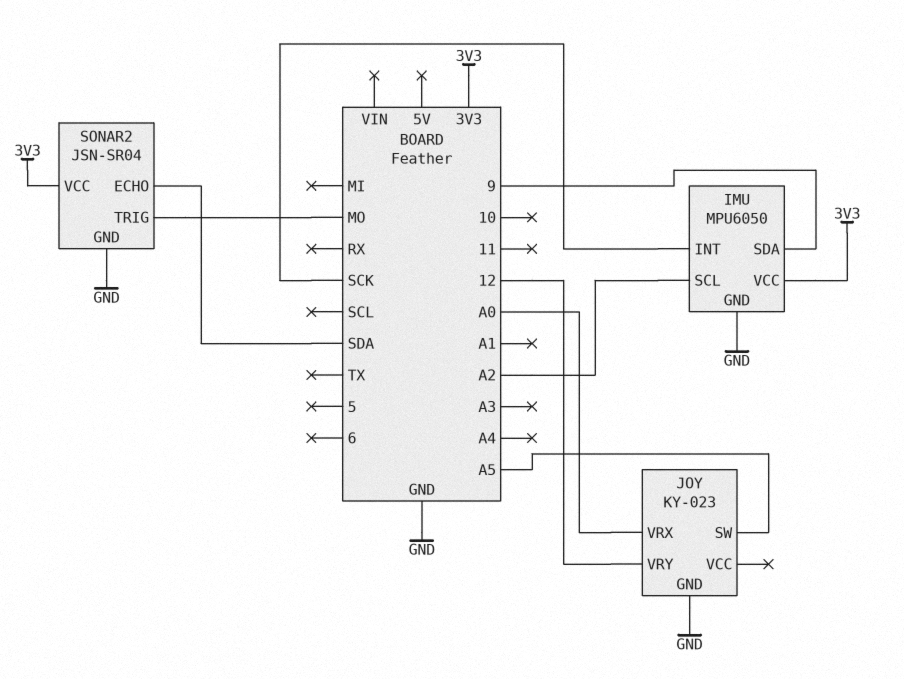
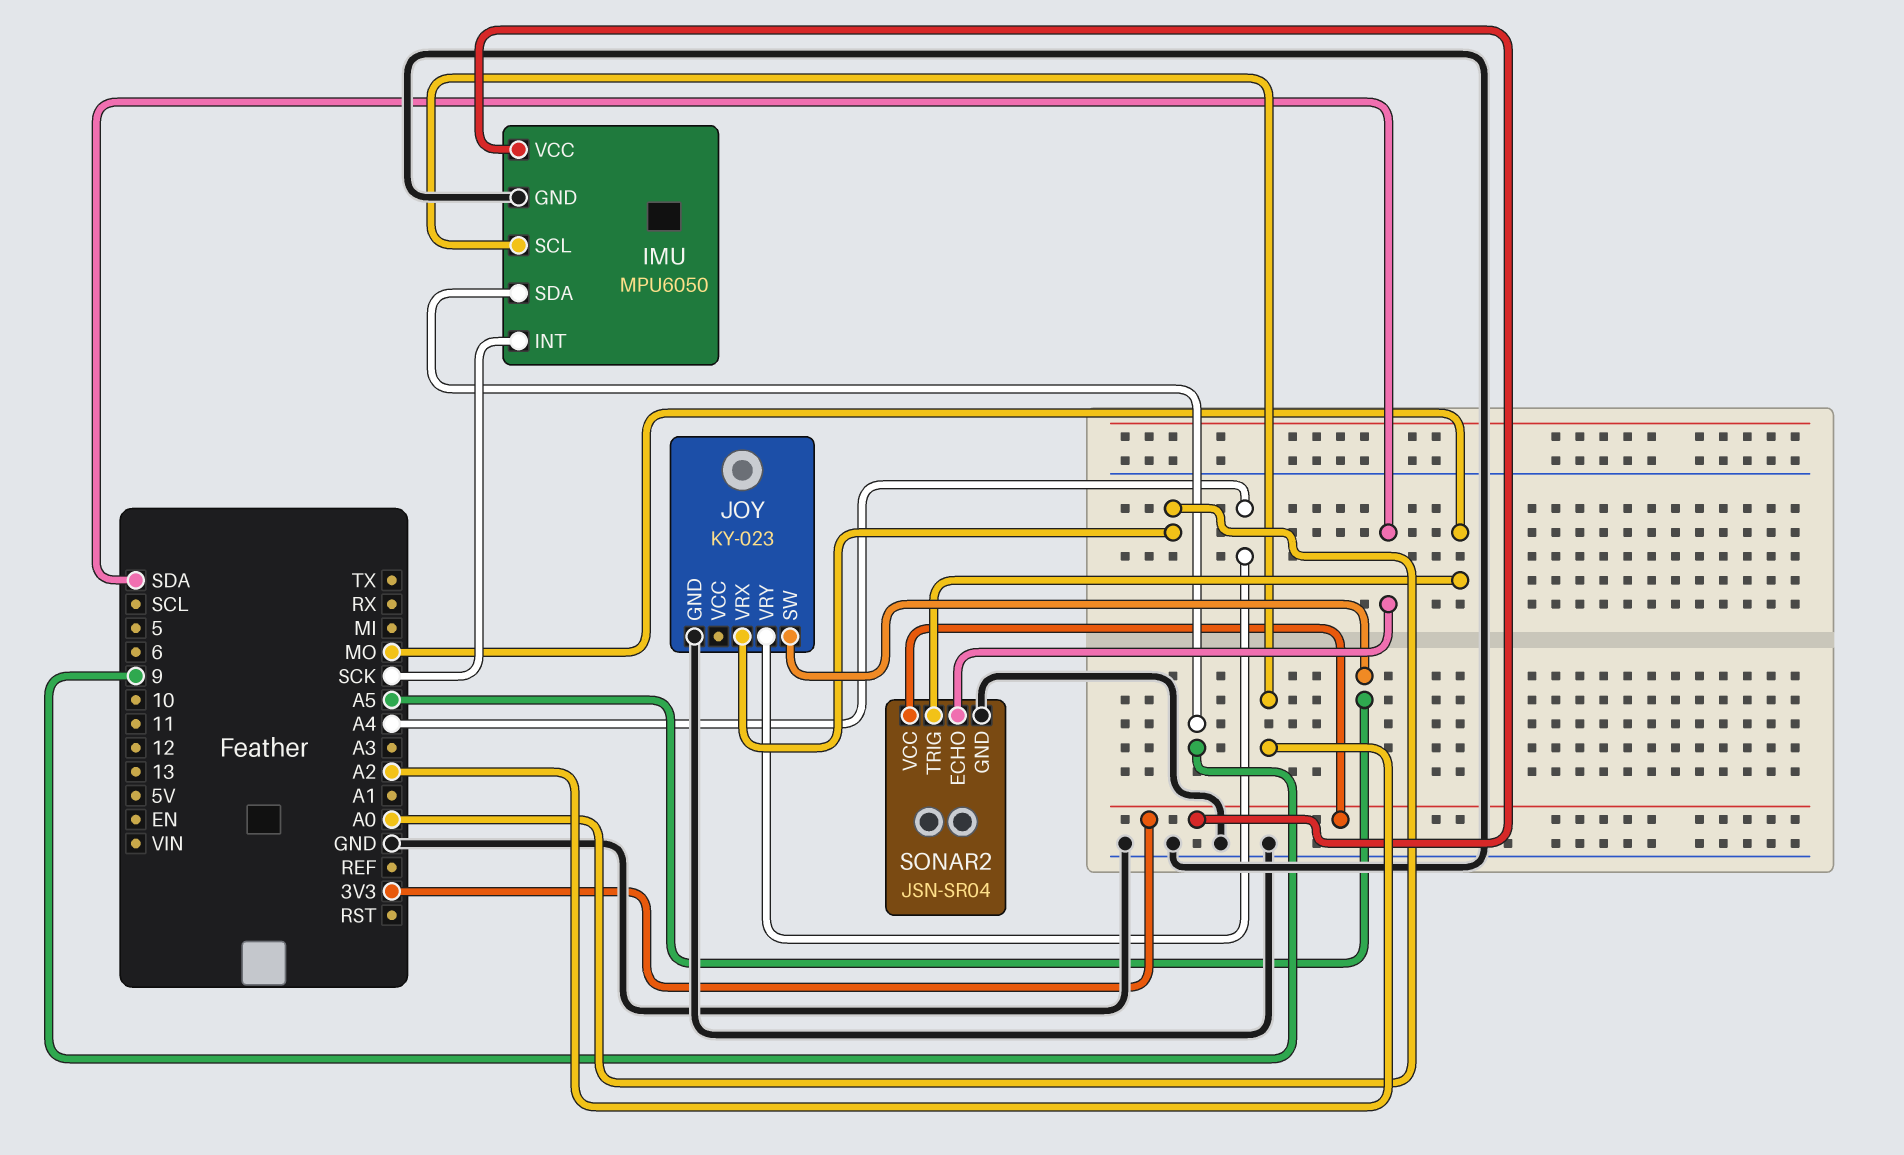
JOY pin VRY: 12 -> A4

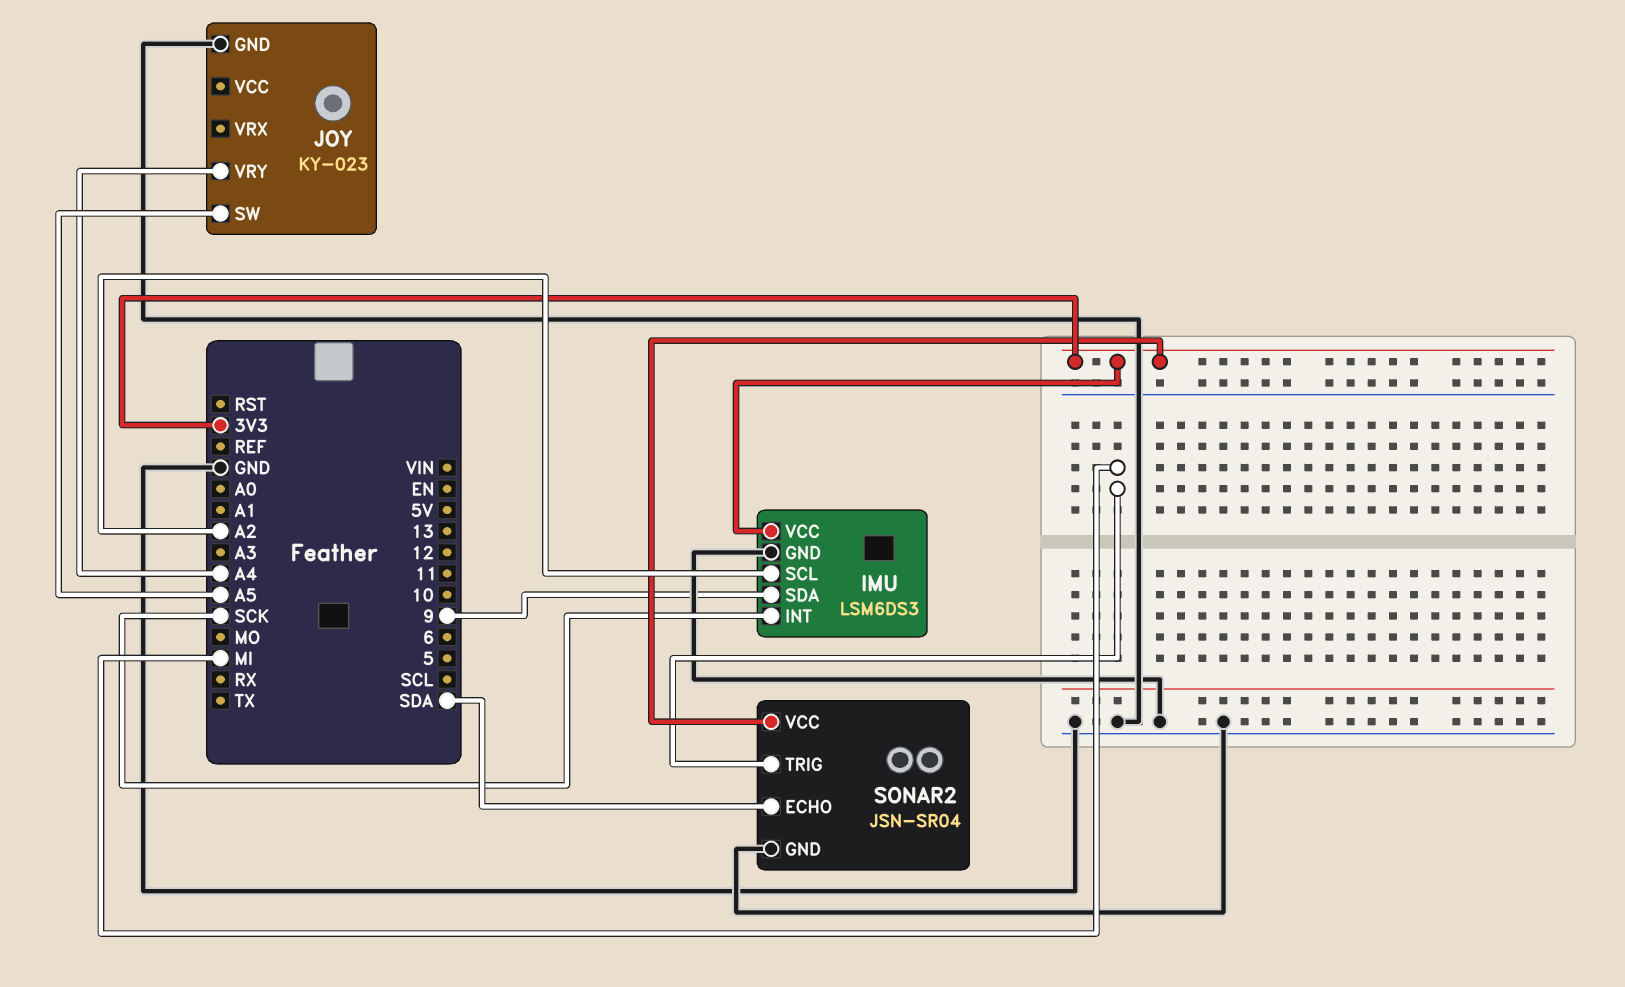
IMU: MPU6050 -> LSM6DS3
JOY pin VRX: A0 -> none
SONAR2 pin TRIG: MO -> MI

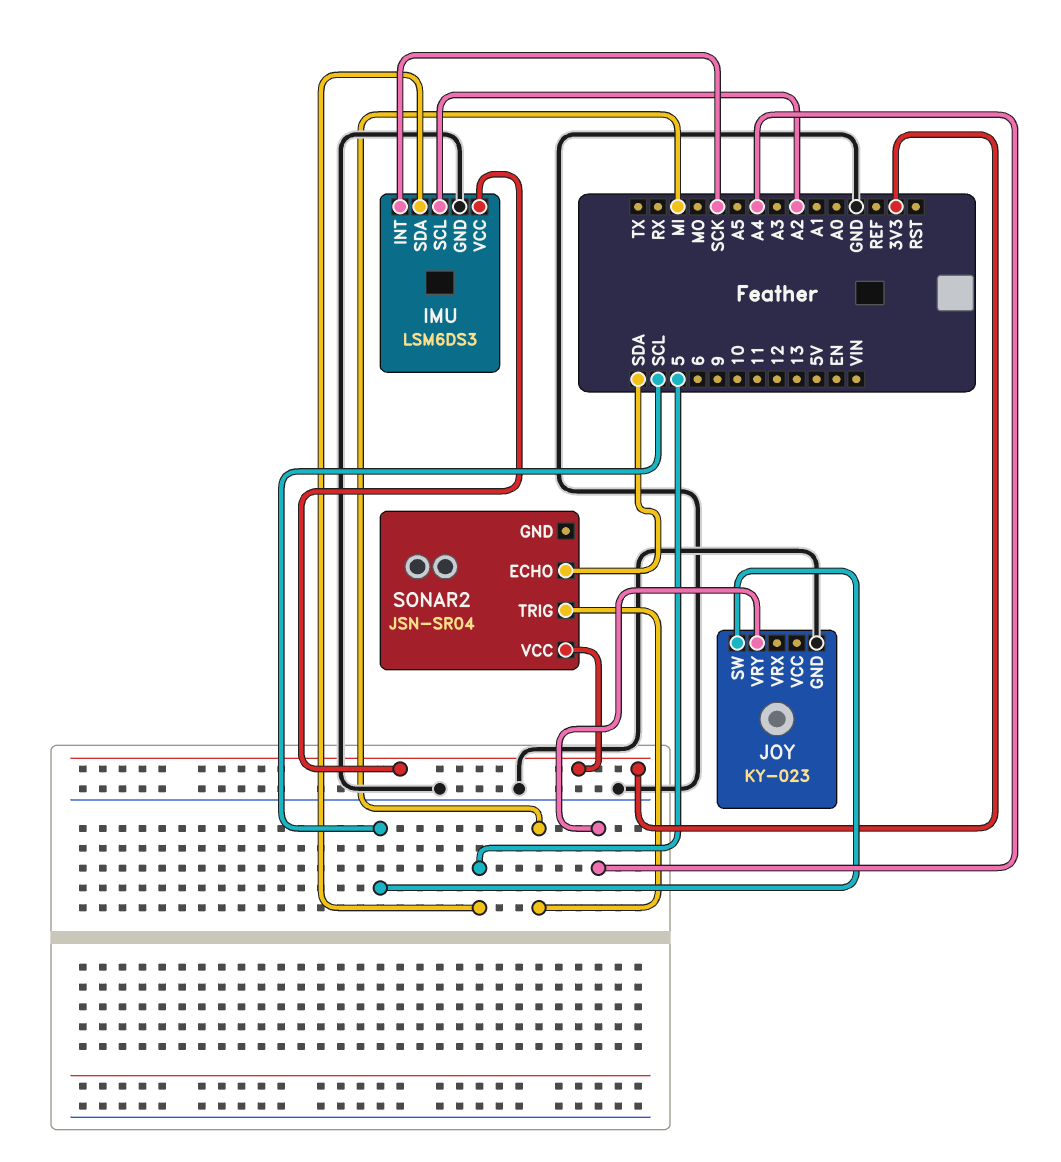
IMU pin SDA: 9 -> 5
JOY pin SW: A5 -> SCL
SONAR2 pin GND: GND -> none

